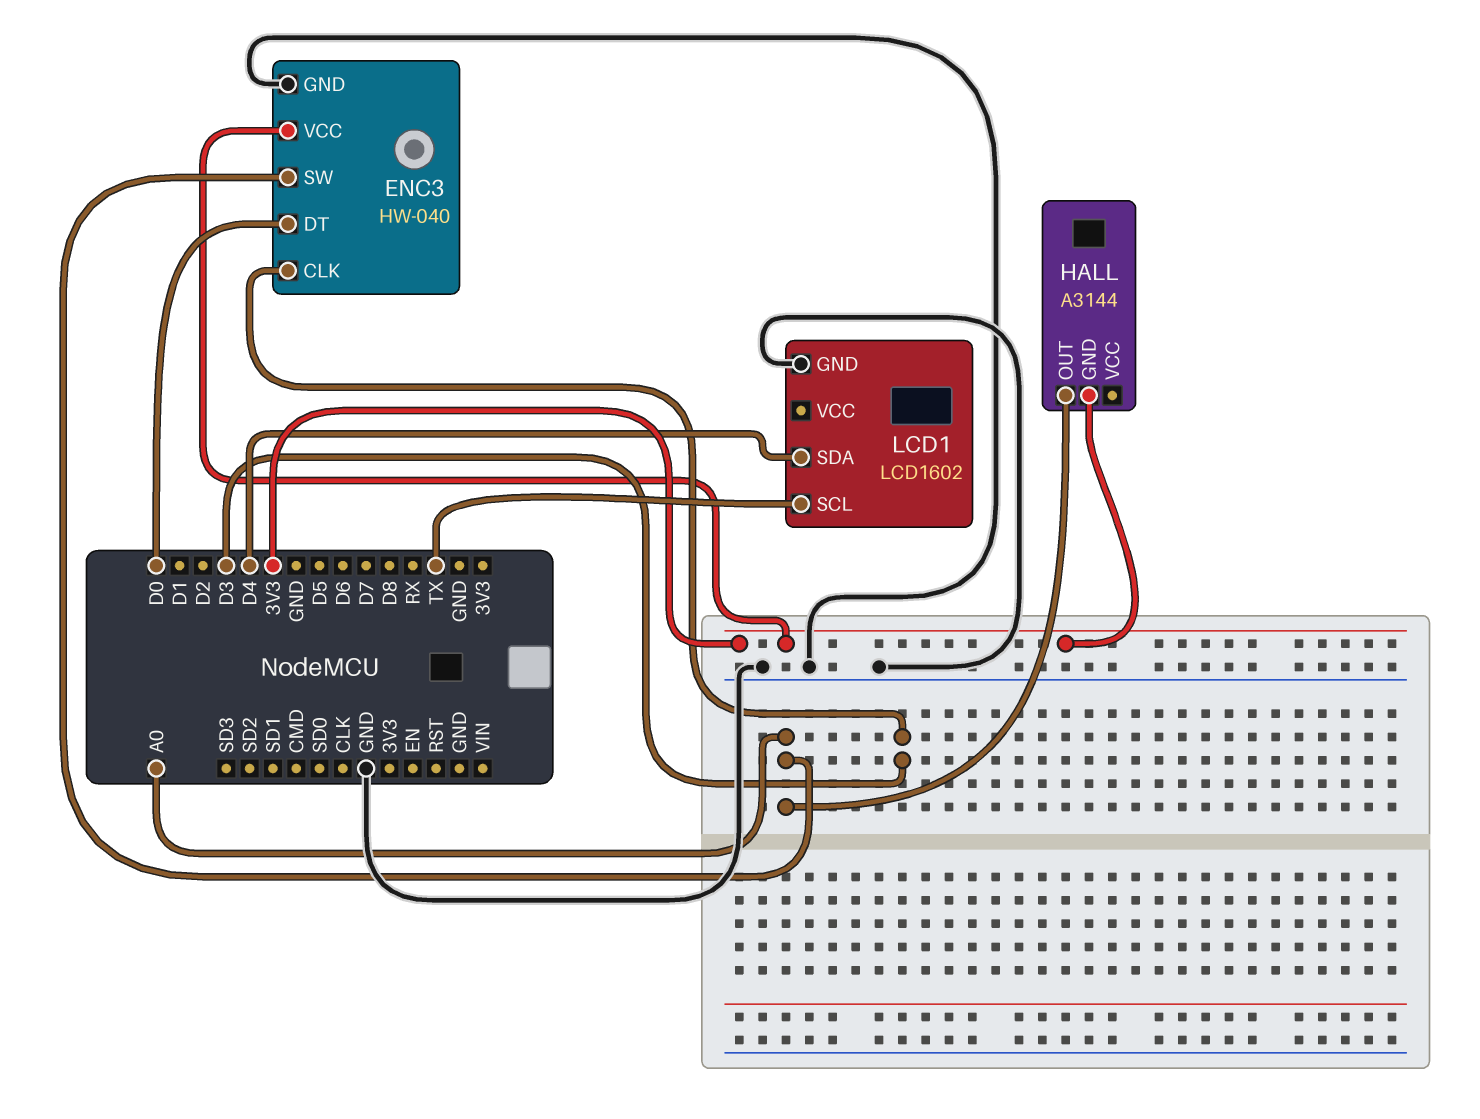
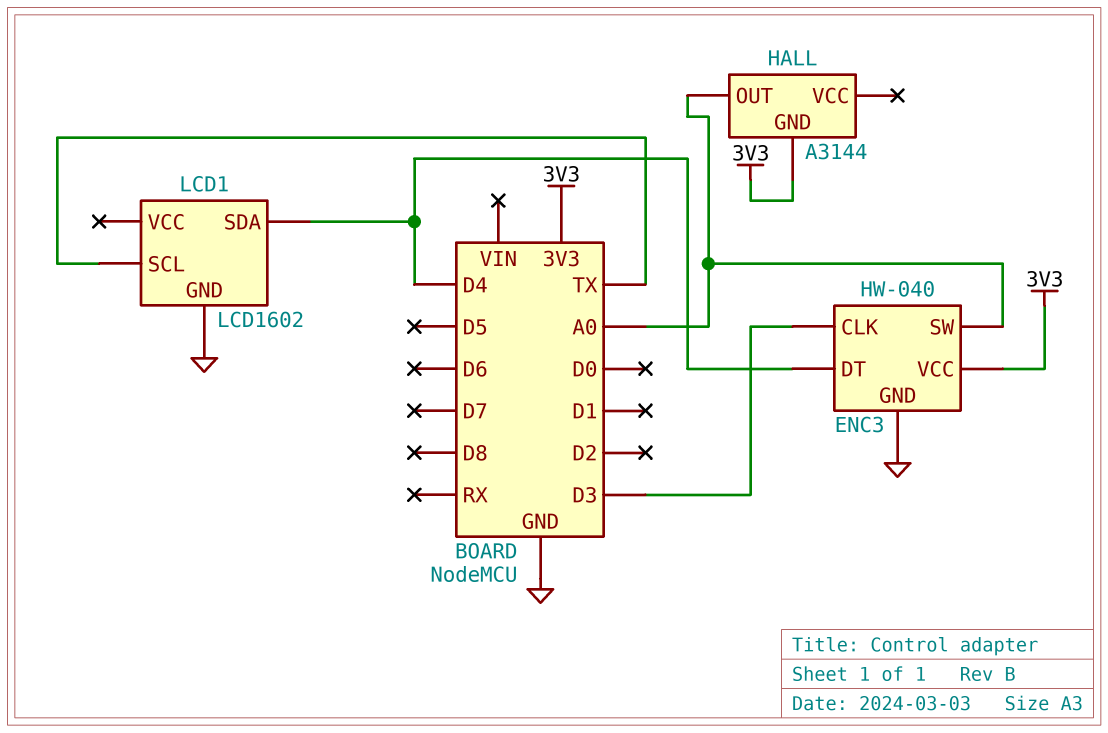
ENC3 pin DT: D0 -> D4

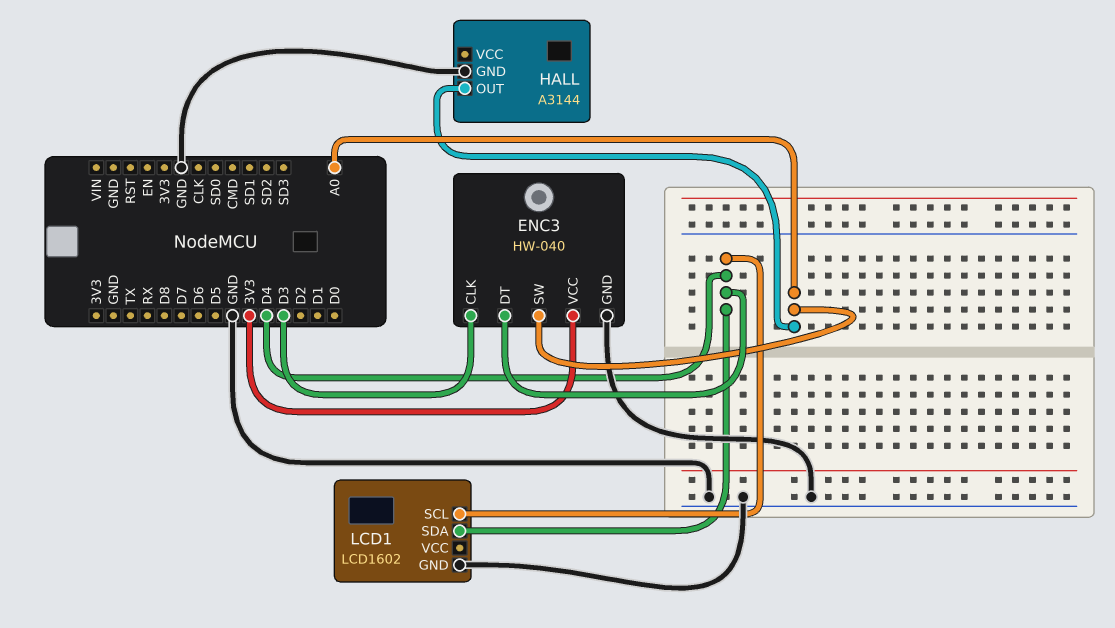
HALL pin GND: 3V3 -> GND
LCD1 pin SCL: TX -> D4

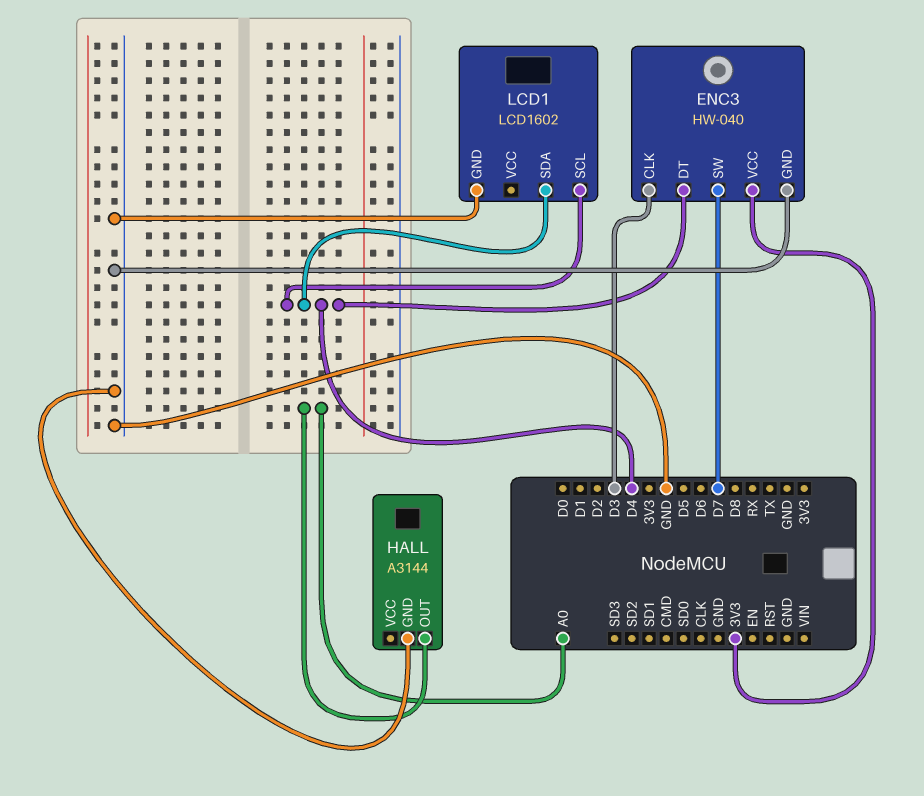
ENC3 pin SW: A0 -> D7

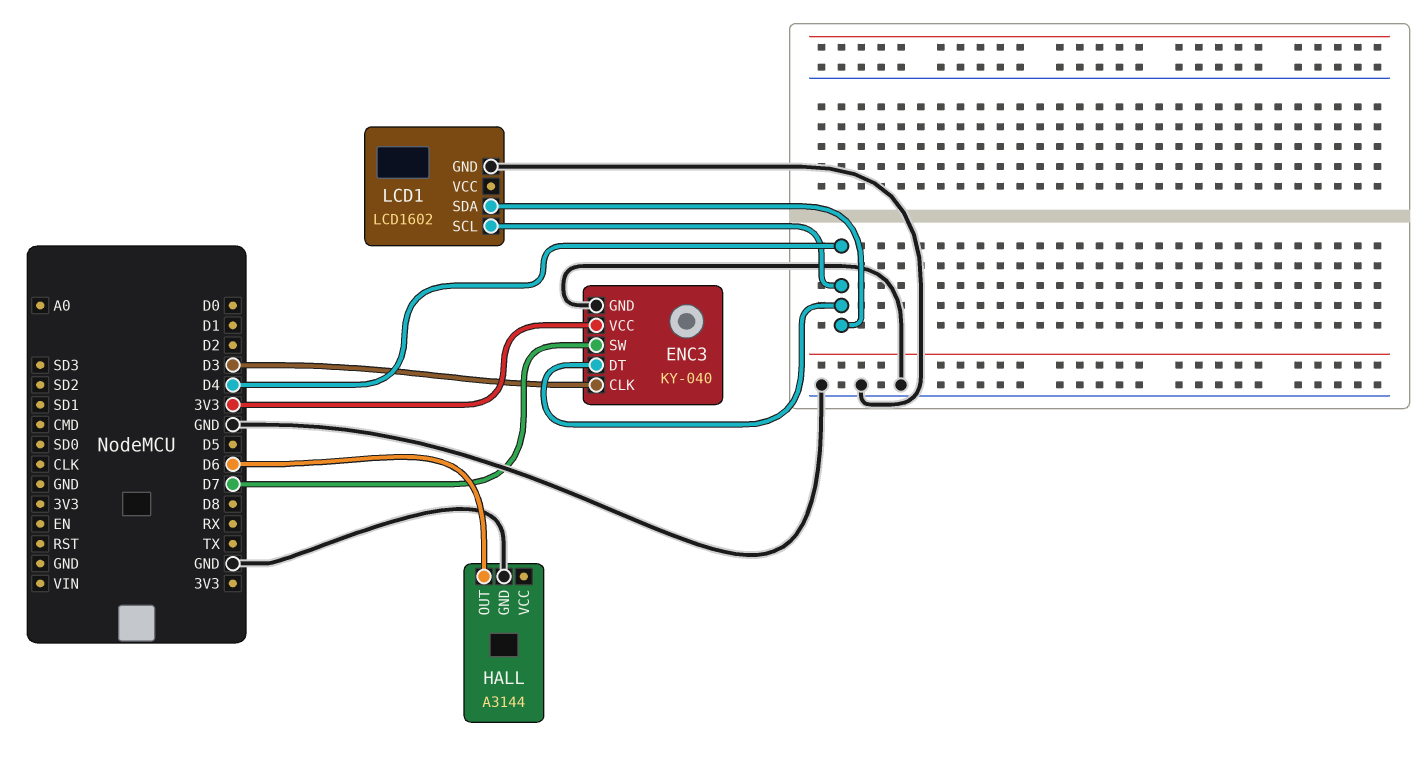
ENC3: HW-040 -> KY-040
HALL pin OUT: A0 -> D6

